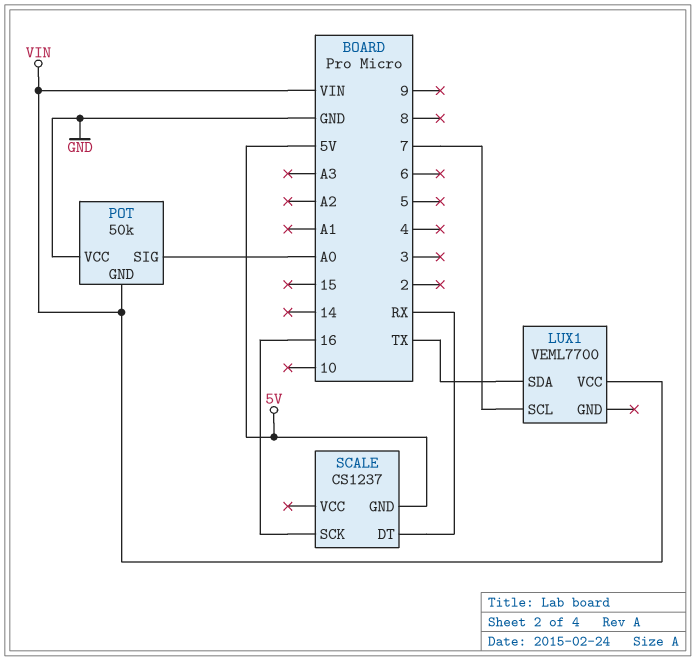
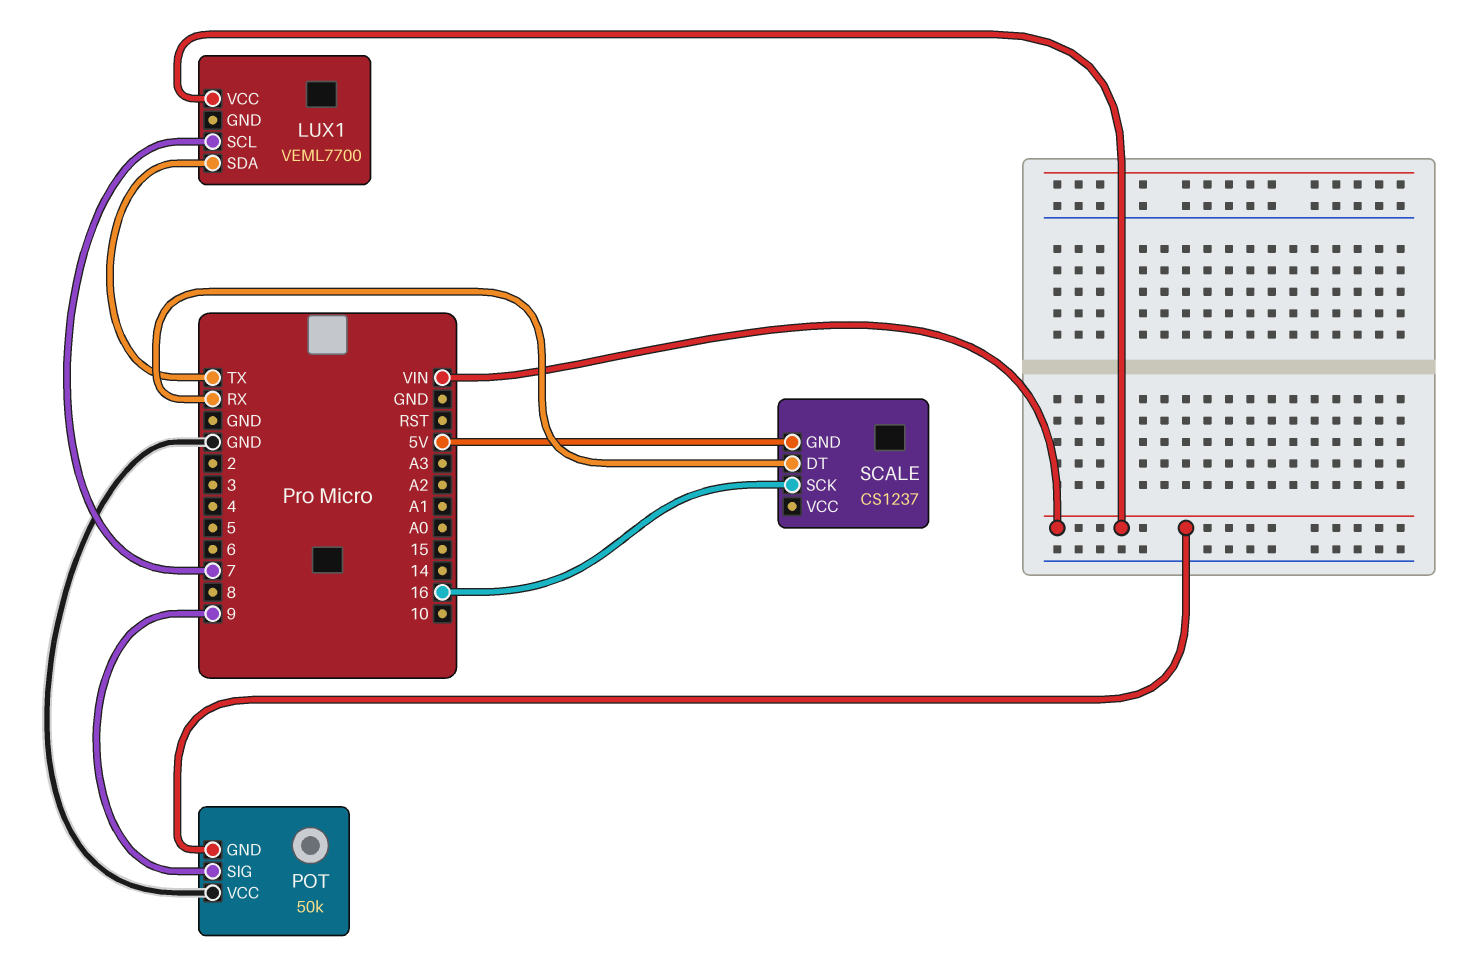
POT pin SIG: A0 -> 9

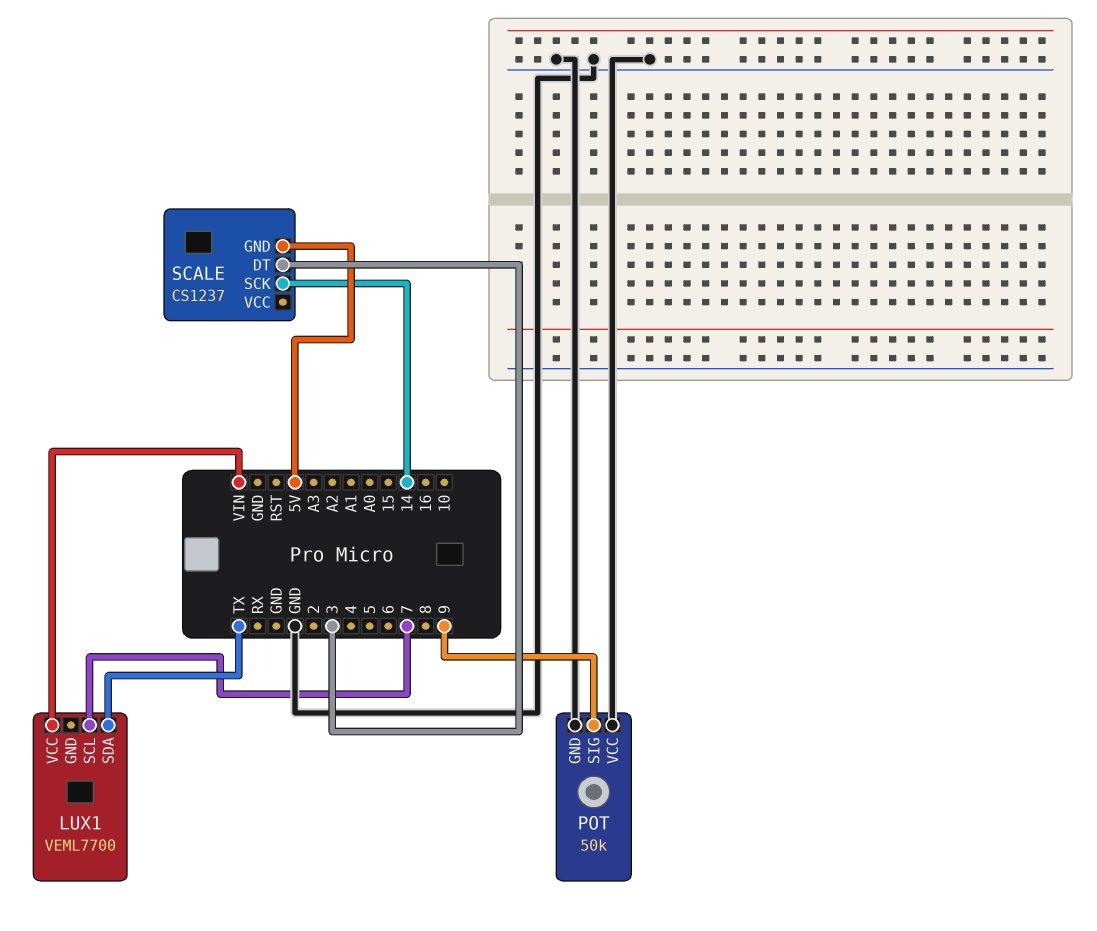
POT pin GND: VIN -> GND
SCALE pin DT: RX -> 3
SCALE pin SCK: 16 -> 14

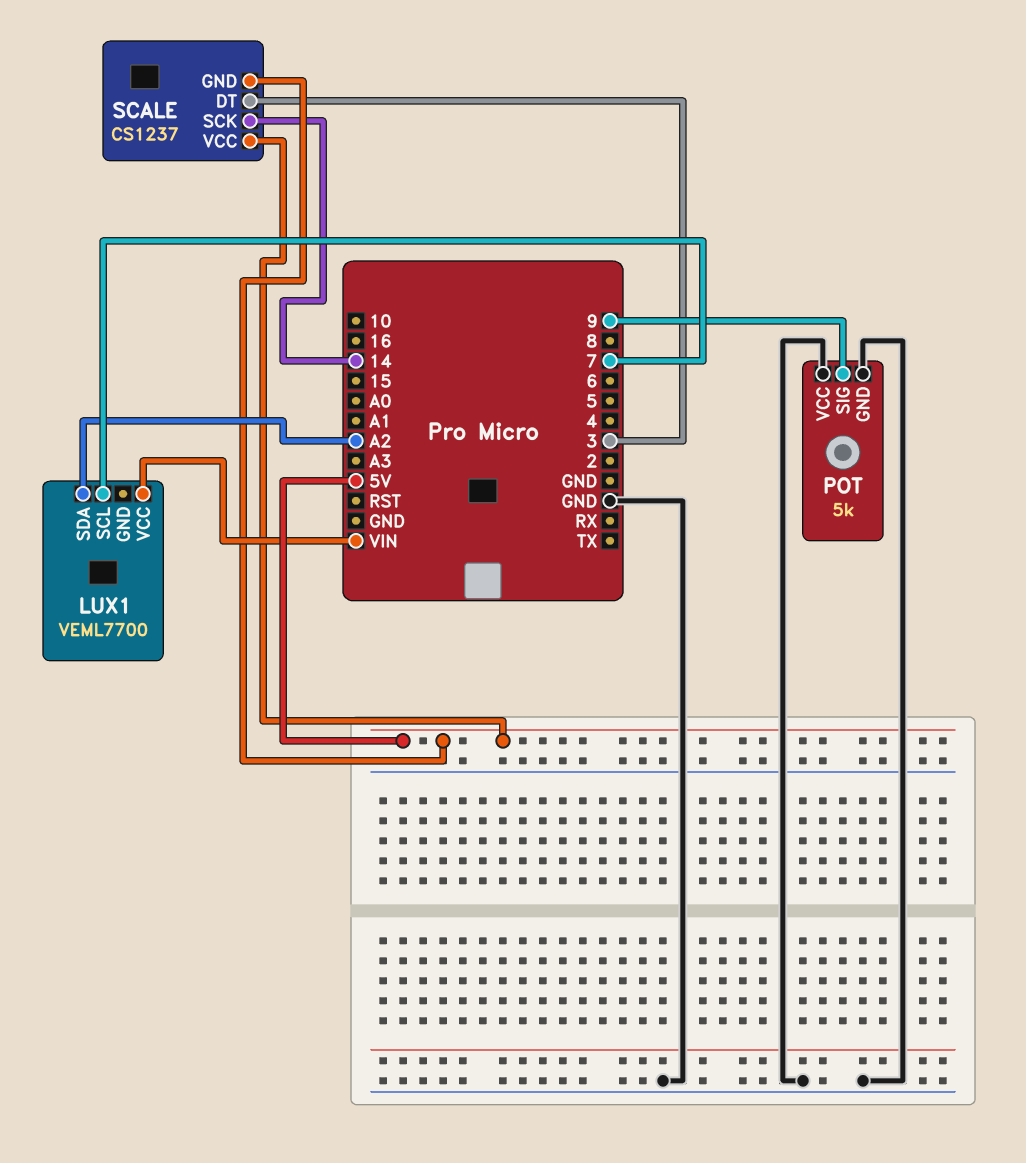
LUX1 pin SDA: TX -> A2
POT: 50k -> 5k
SCALE pin VCC: none -> 5V

